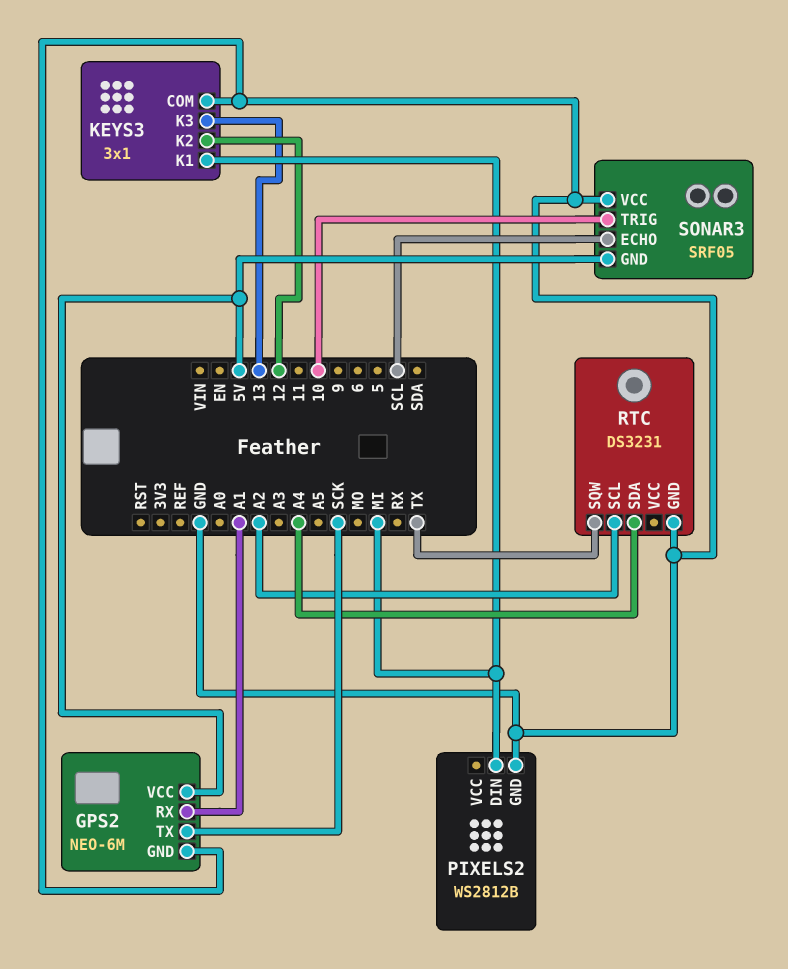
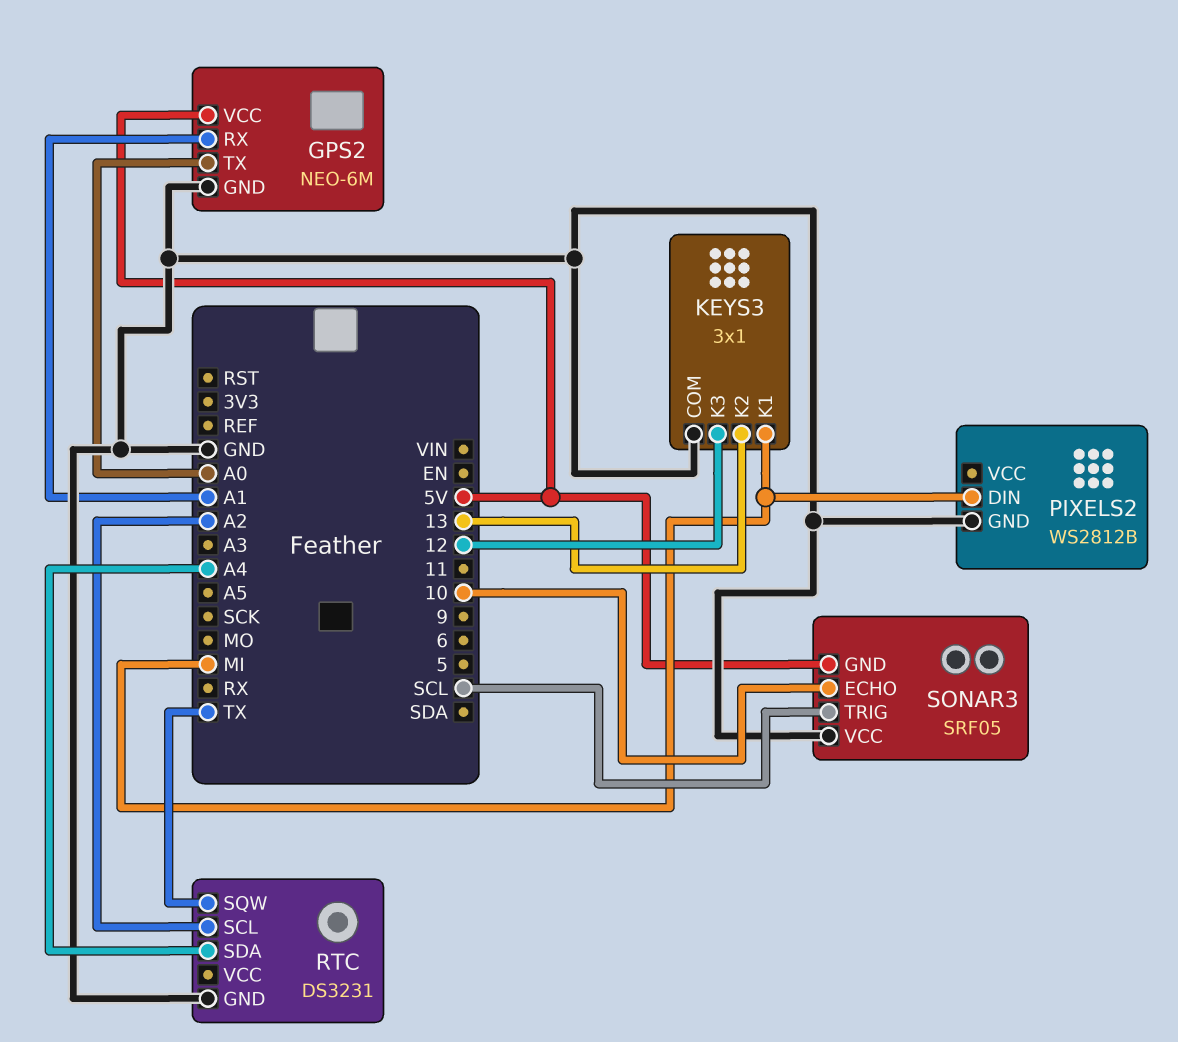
GPS2 pin TX: SCK -> A0
KEYS3 pin K2: 12 -> 13
KEYS3 pin K3: 13 -> 12
SONAR3 pin ECHO: SCL -> 10
SONAR3 pin TRIG: 10 -> SCL

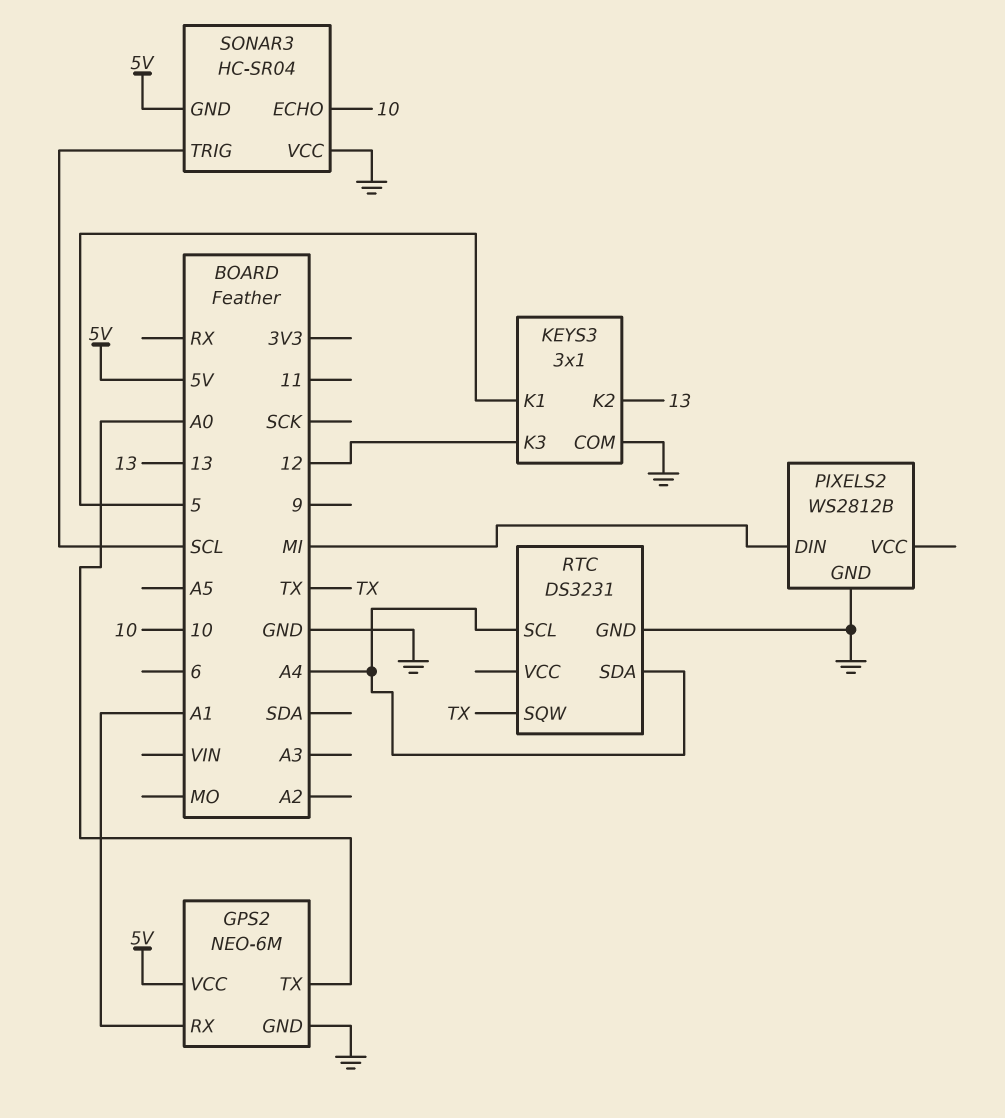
KEYS3 pin K1: MI -> 5
RTC pin SCL: A2 -> A4
SONAR3: SRF05 -> HC-SR04

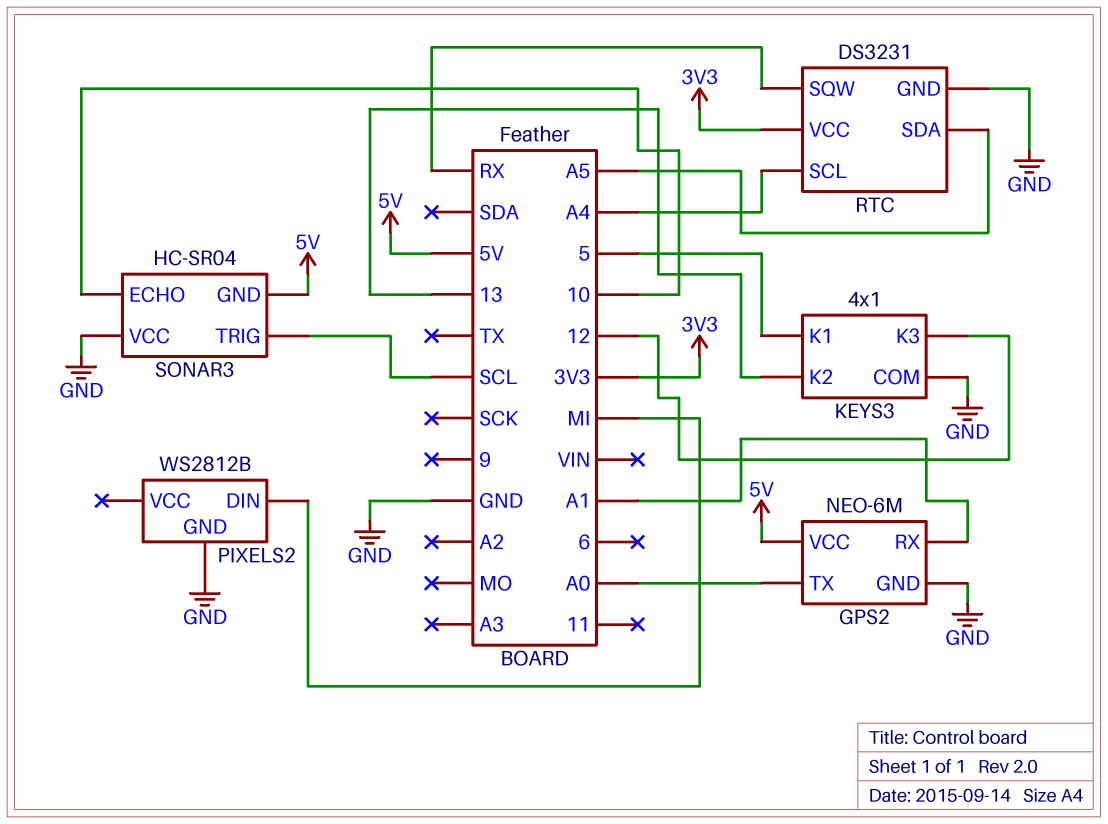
KEYS3: 3x1 -> 4x1
RTC pin SDA: A4 -> A5
RTC pin SQW: TX -> RX
RTC pin VCC: none -> 3V3

